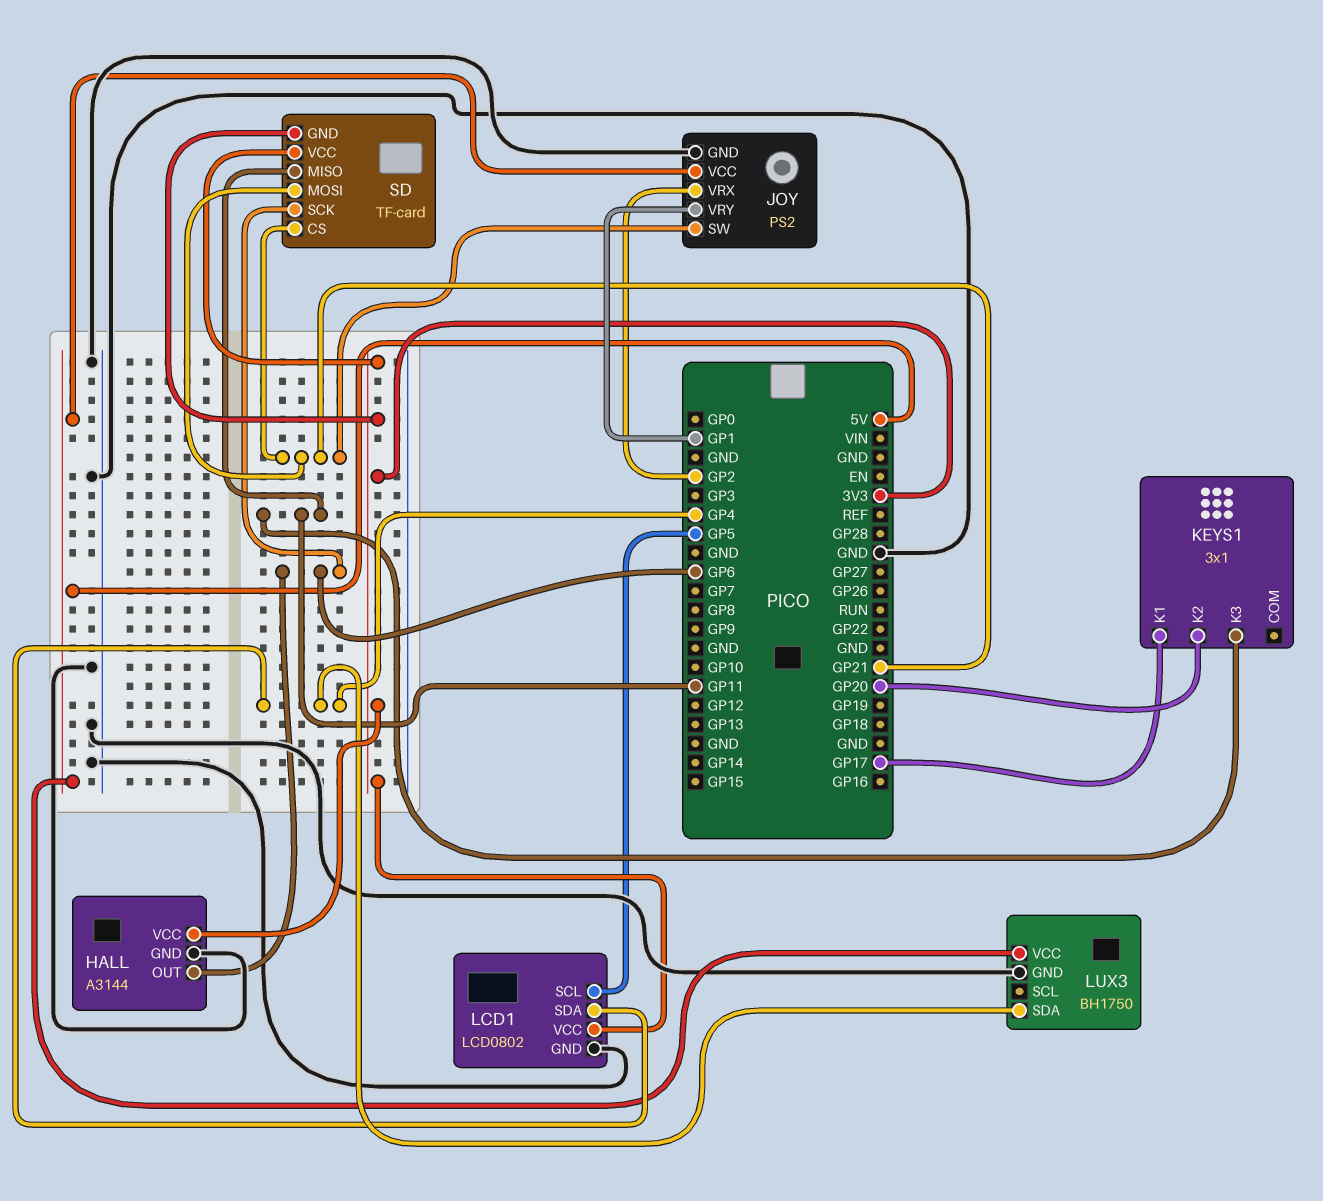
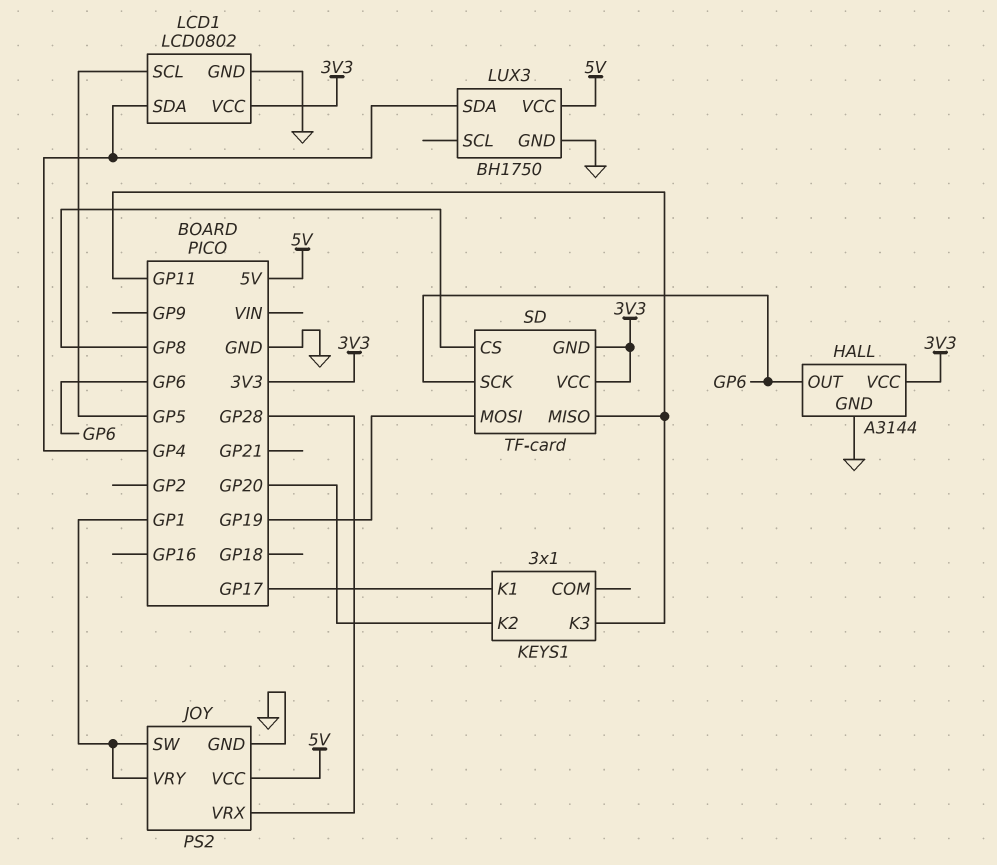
JOY pin SW: GP21 -> GP1
JOY pin VRX: GP2 -> GP28
SD pin CS: GP21 -> GP8
SD pin MOSI: GP21 -> GP19

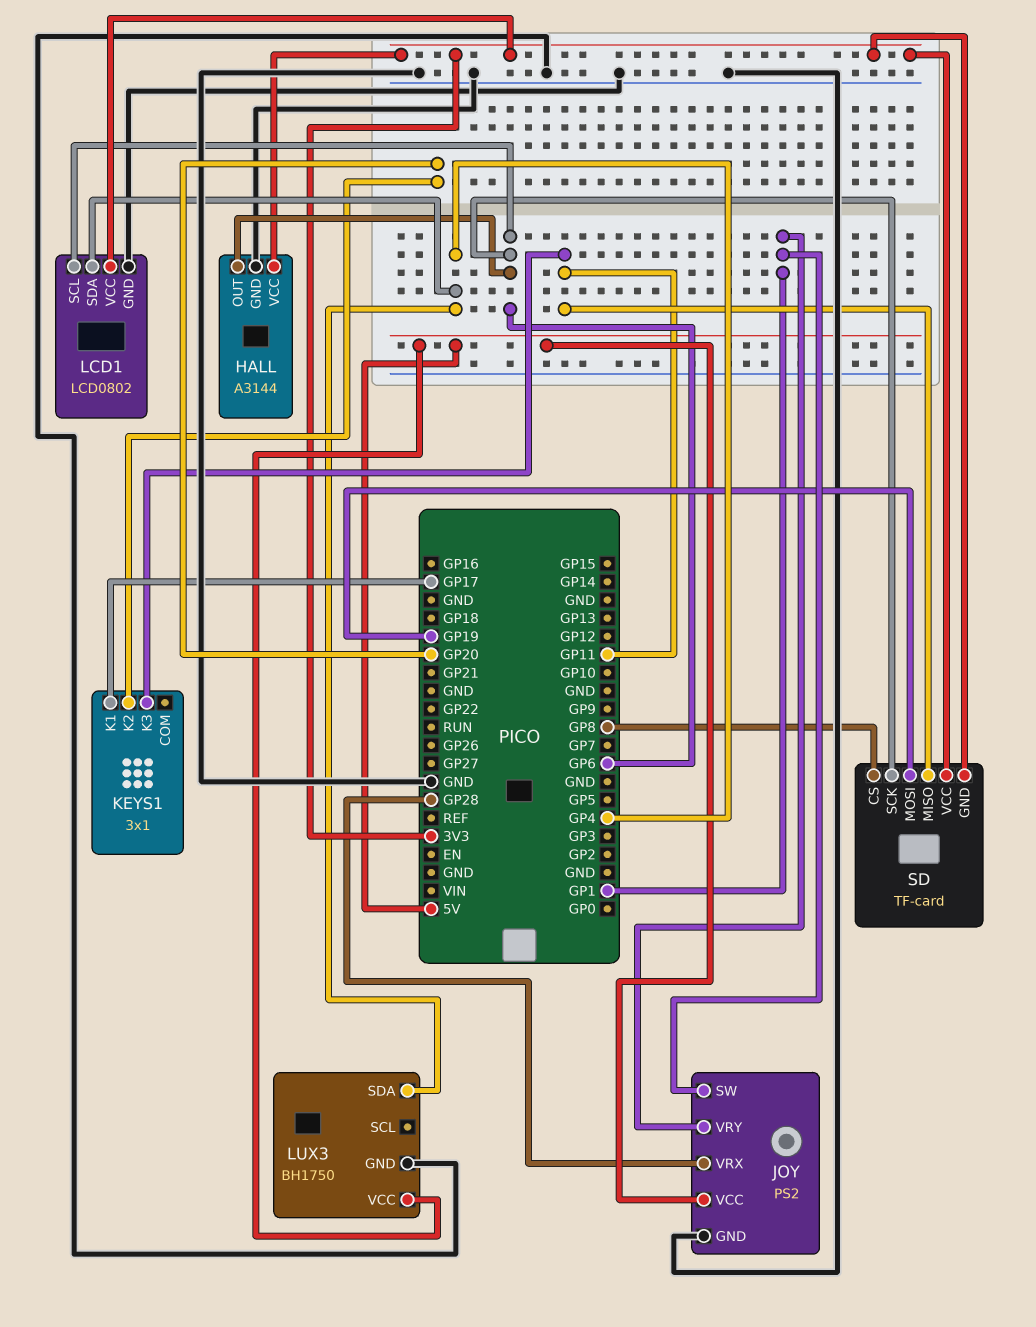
LCD1 pin SCL: GP5 -> GP6

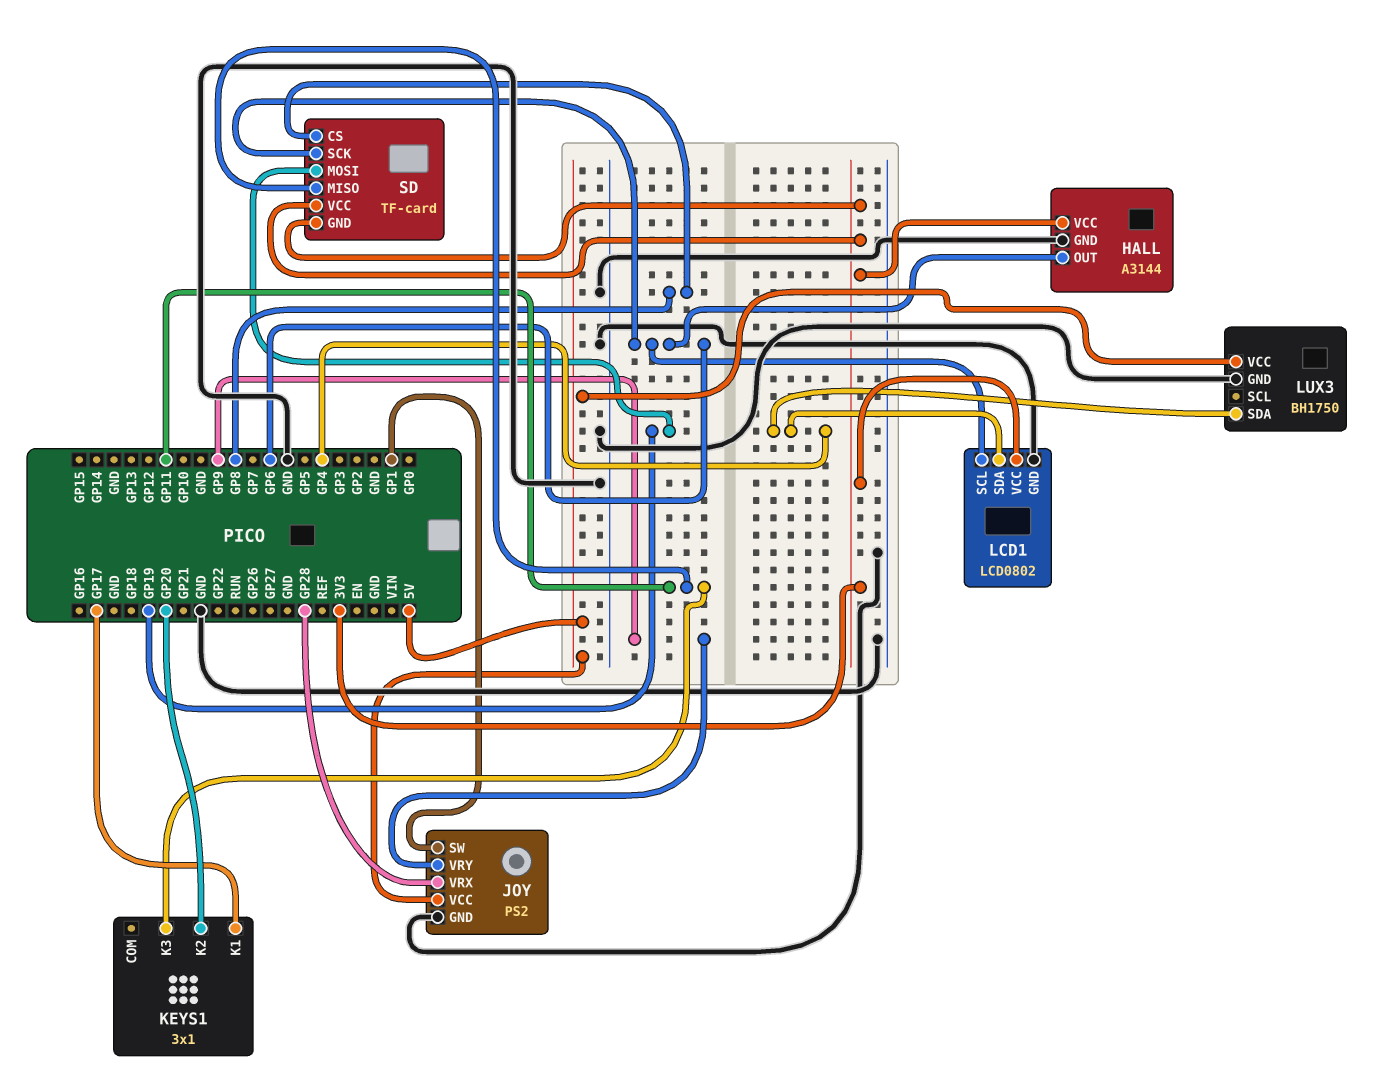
JOY pin VRY: GP1 -> GP9

